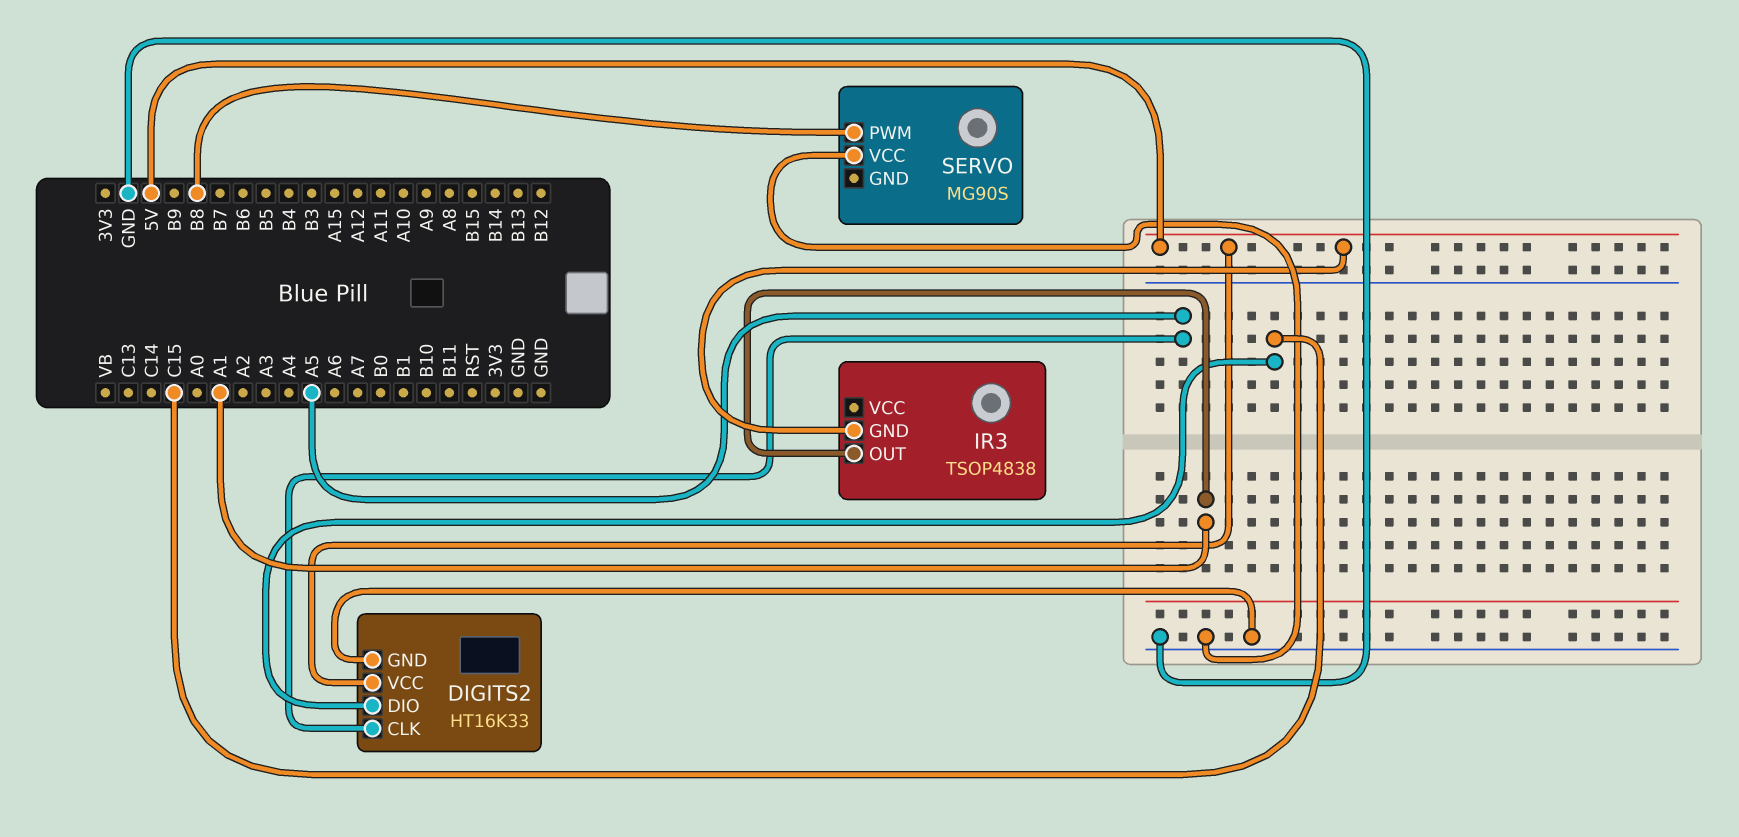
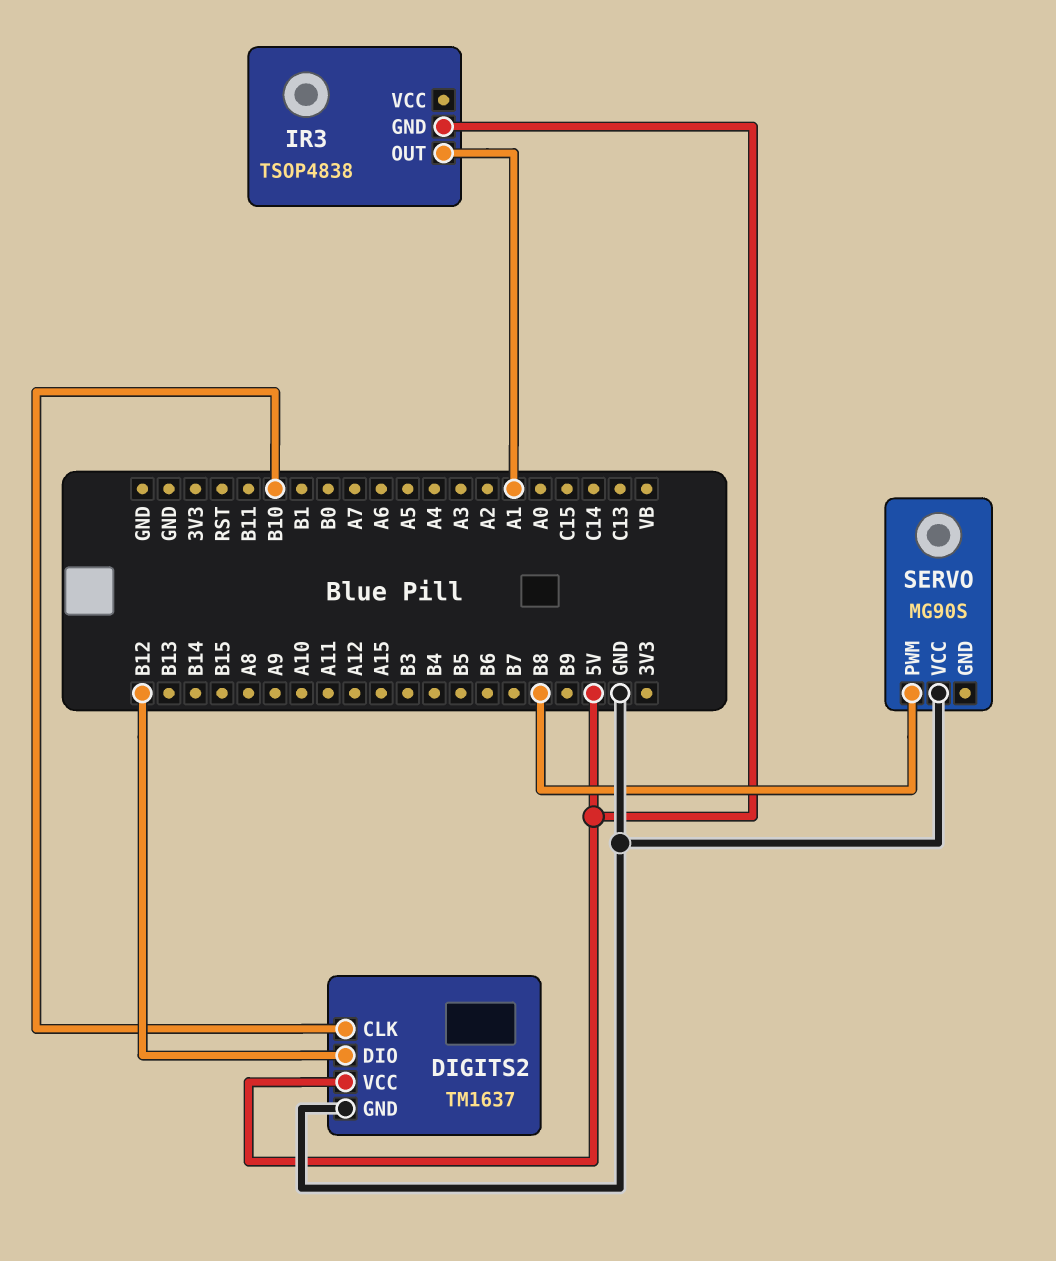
DIGITS2: HT16K33 -> TM1637
DIGITS2 pin CLK: A5 -> B10
DIGITS2 pin DIO: C15 -> B12

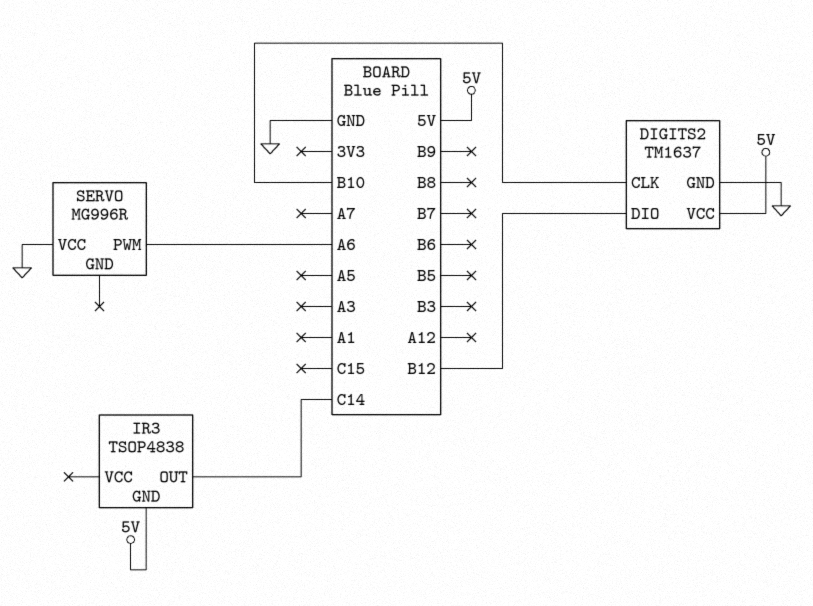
IR3 pin OUT: A1 -> C14
SERVO: MG90S -> MG996R
SERVO pin PWM: B8 -> A6

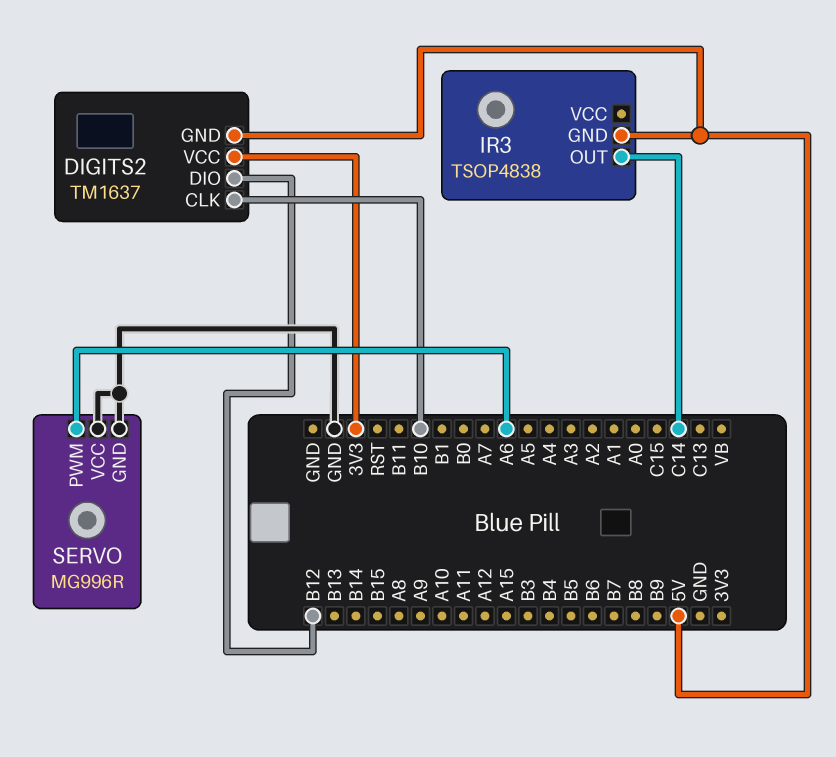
DIGITS2 pin GND: GND -> 5V
DIGITS2 pin VCC: 5V -> 3V3
SERVO pin GND: none -> GND

